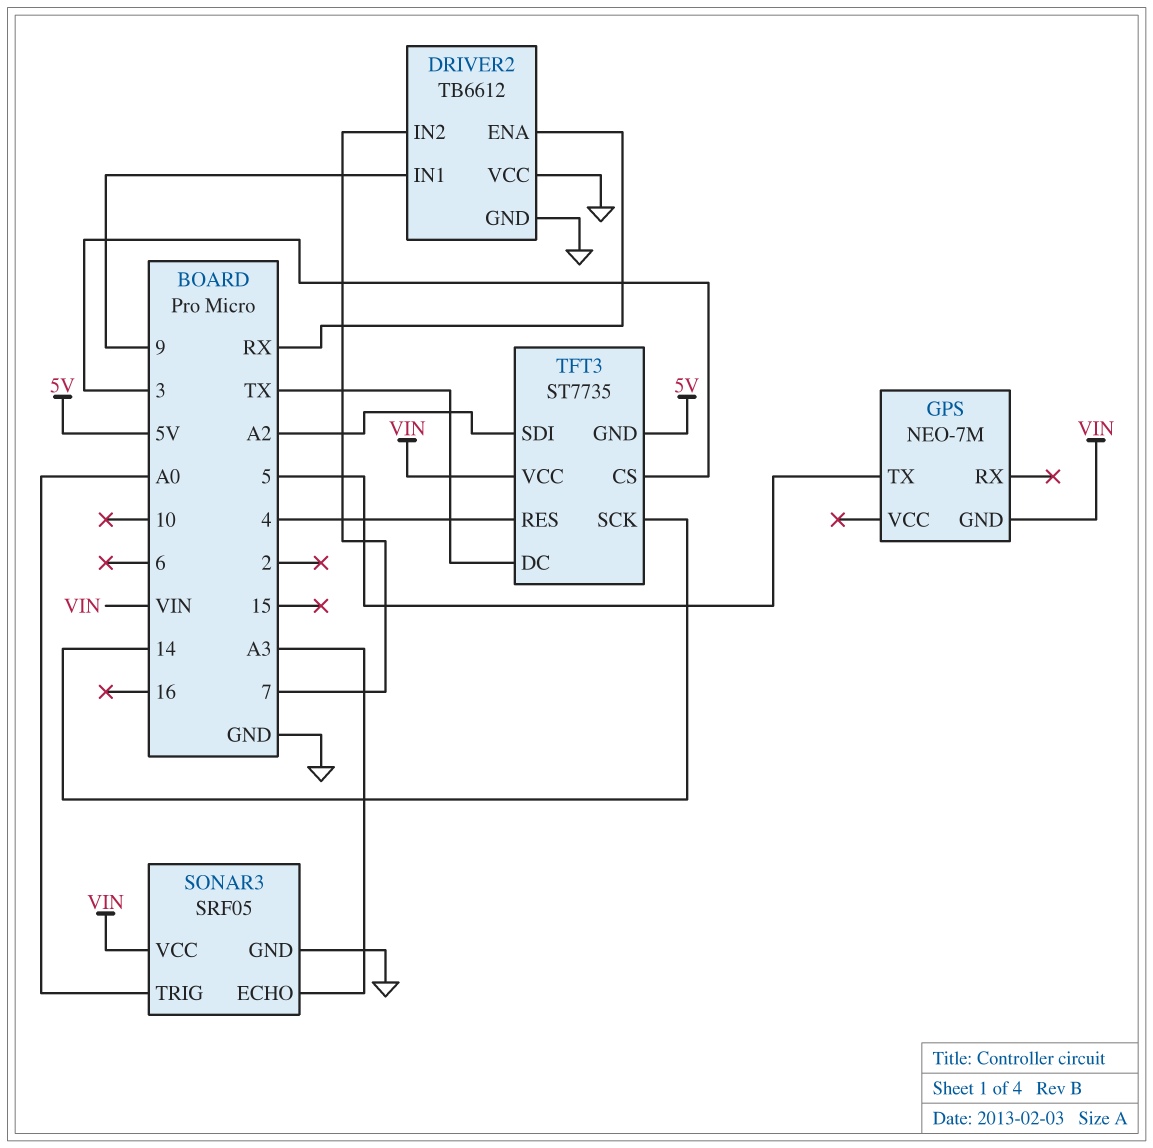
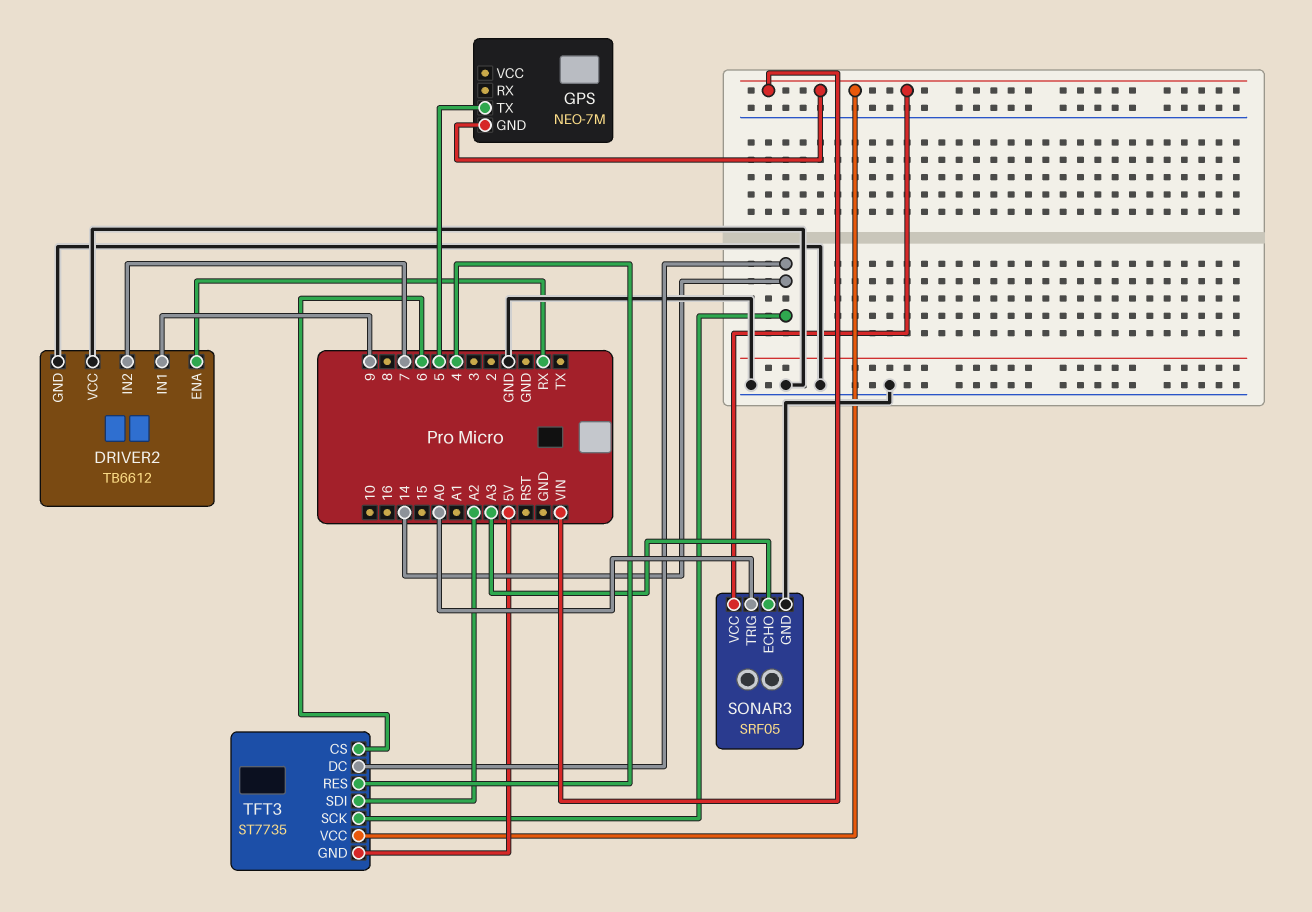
TFT3 pin CS: 3 -> 6
TFT3 pin DC: TX -> 14

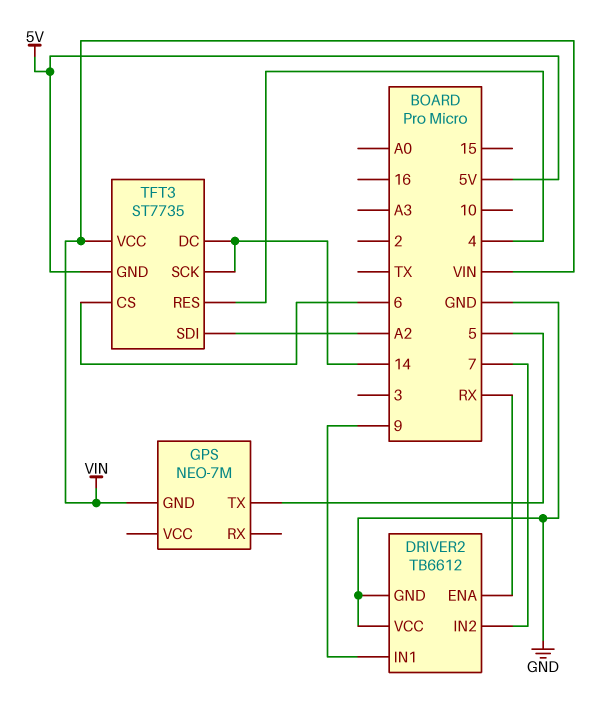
SONAR3: SRF05 -> none
SONAR3 pin ECHO: A3 -> none
SONAR3 pin GND: GND -> none
SONAR3 pin TRIG: A0 -> none
SONAR3 pin VCC: VIN -> none

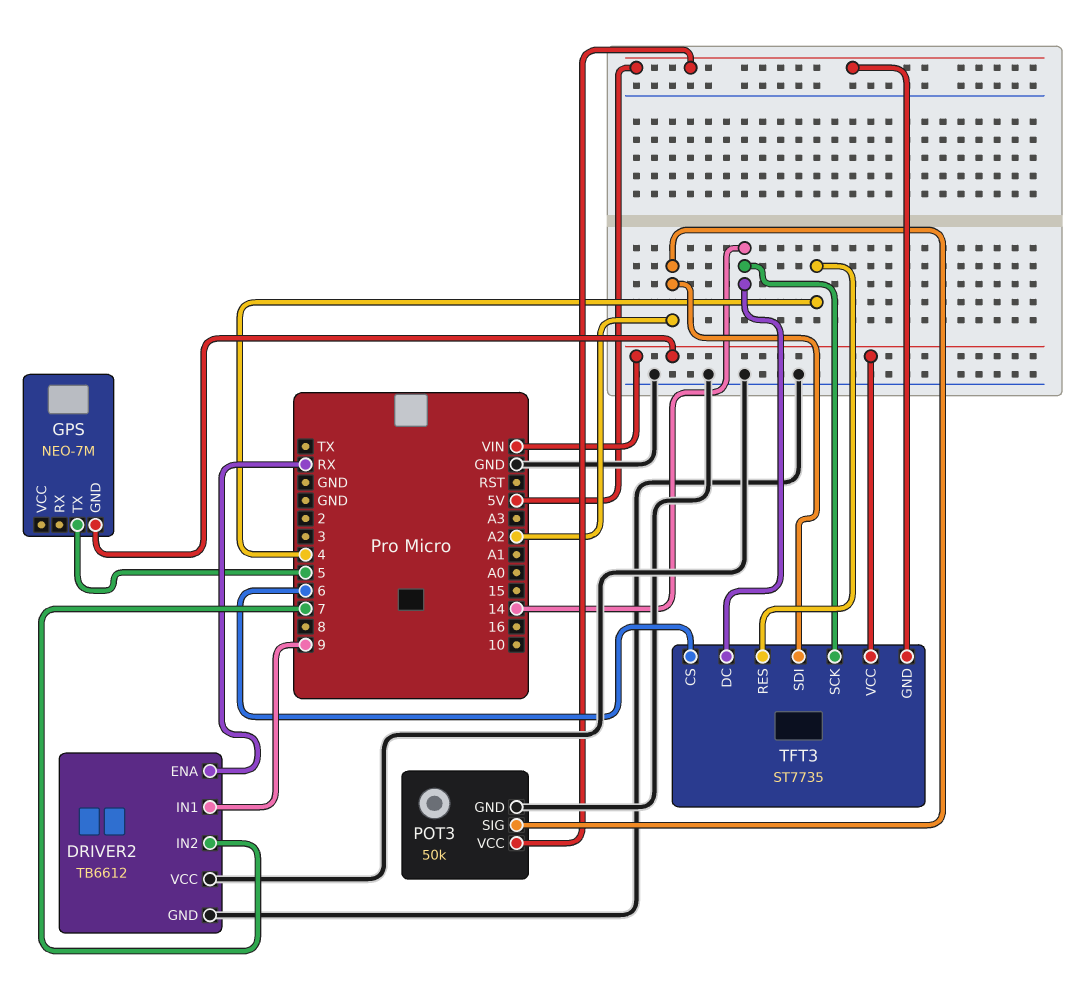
POT3: none -> 50k
POT3 pin GND: none -> GND
POT3 pin SIG: none -> A2
POT3 pin VCC: none -> 5V

